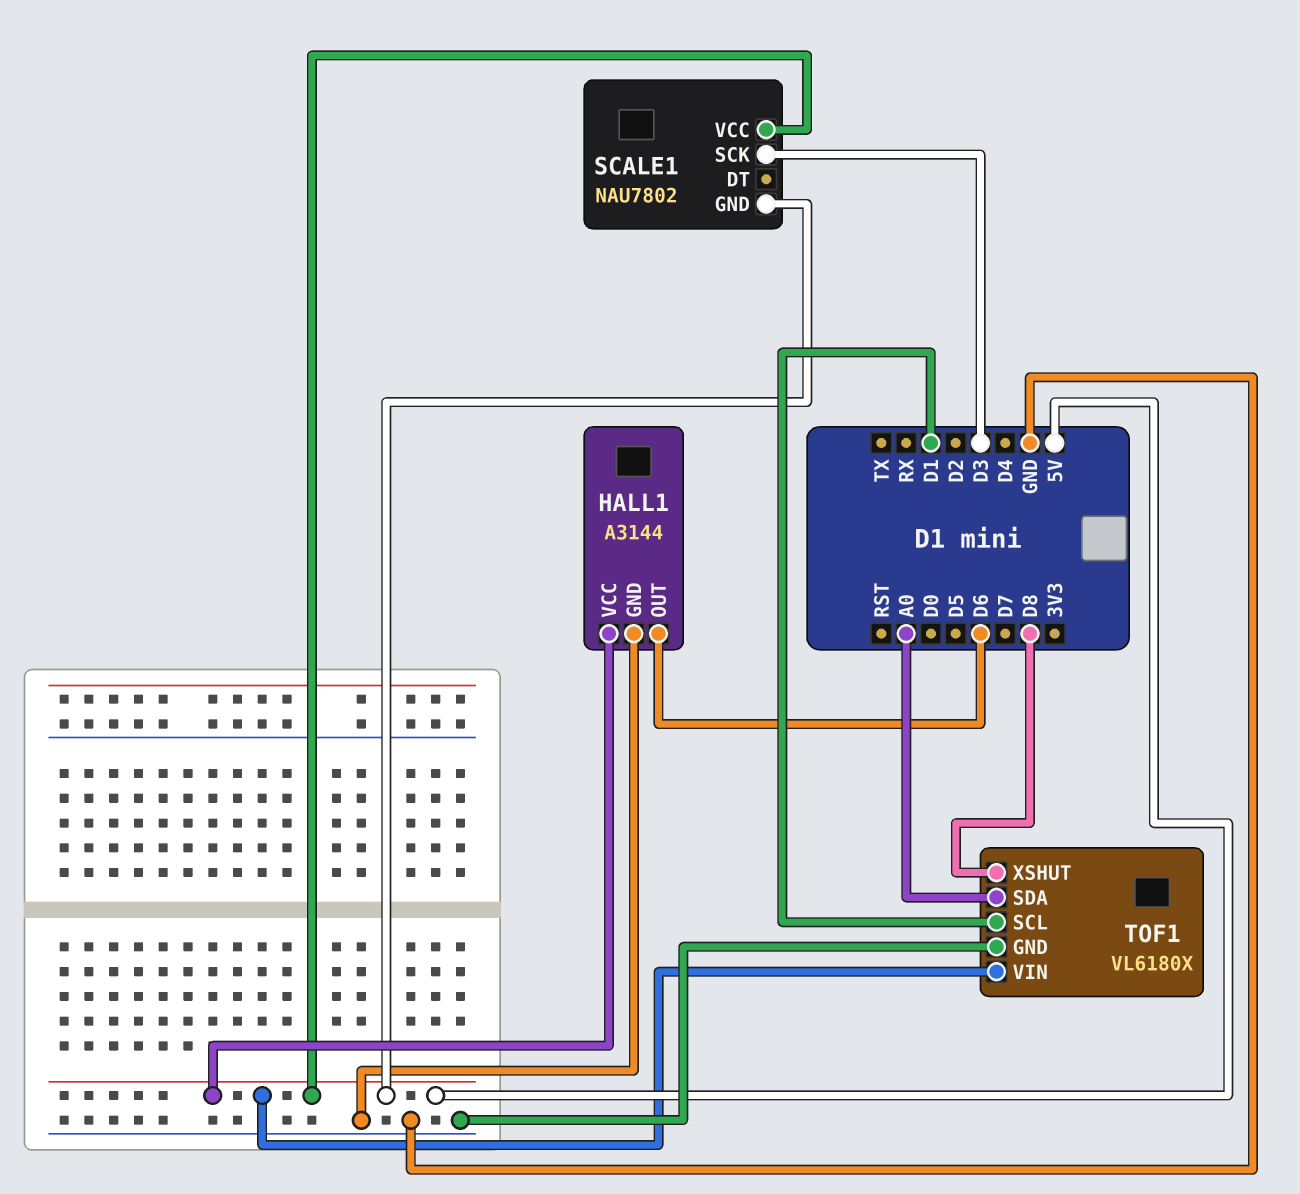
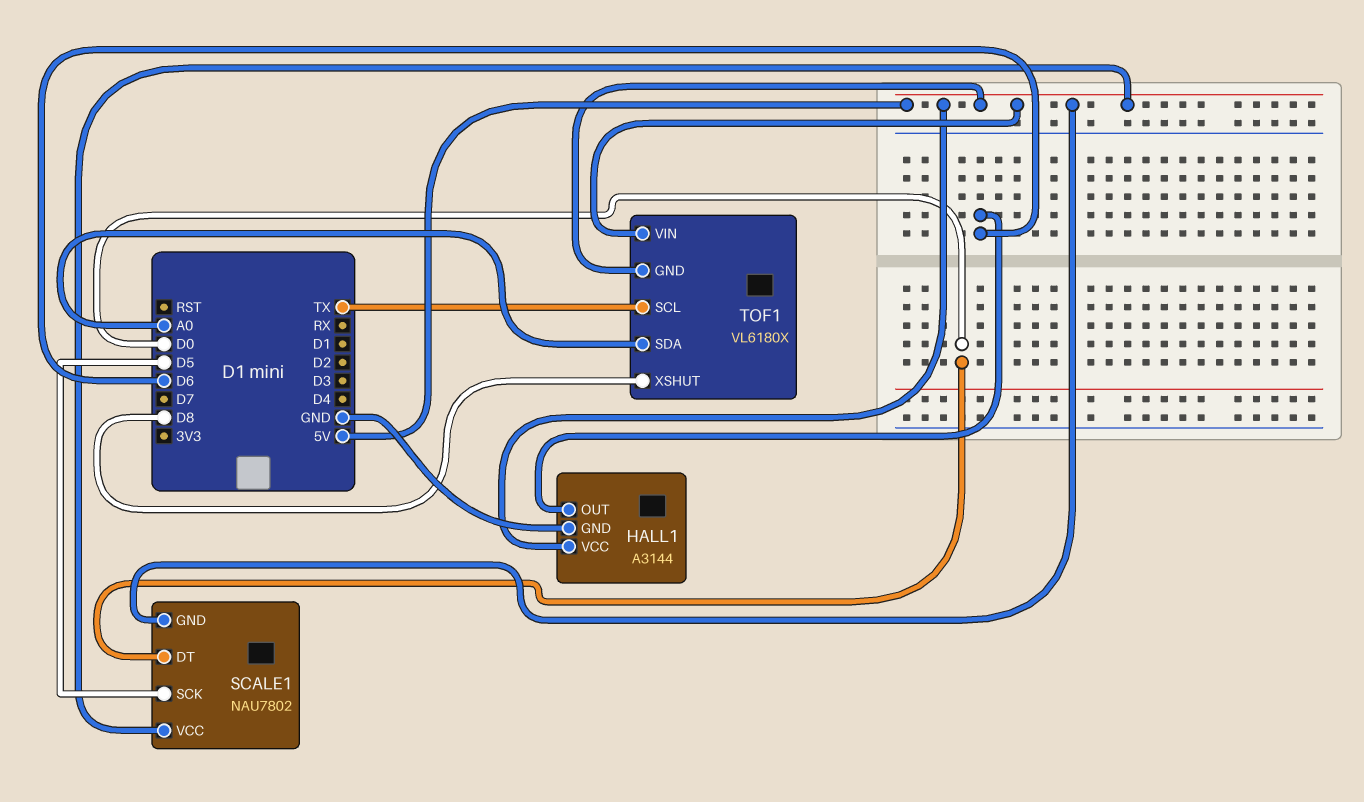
SCALE1 pin DT: none -> D0
SCALE1 pin SCK: D3 -> D5
TOF1 pin GND: GND -> 5V
TOF1 pin SCL: D1 -> TX

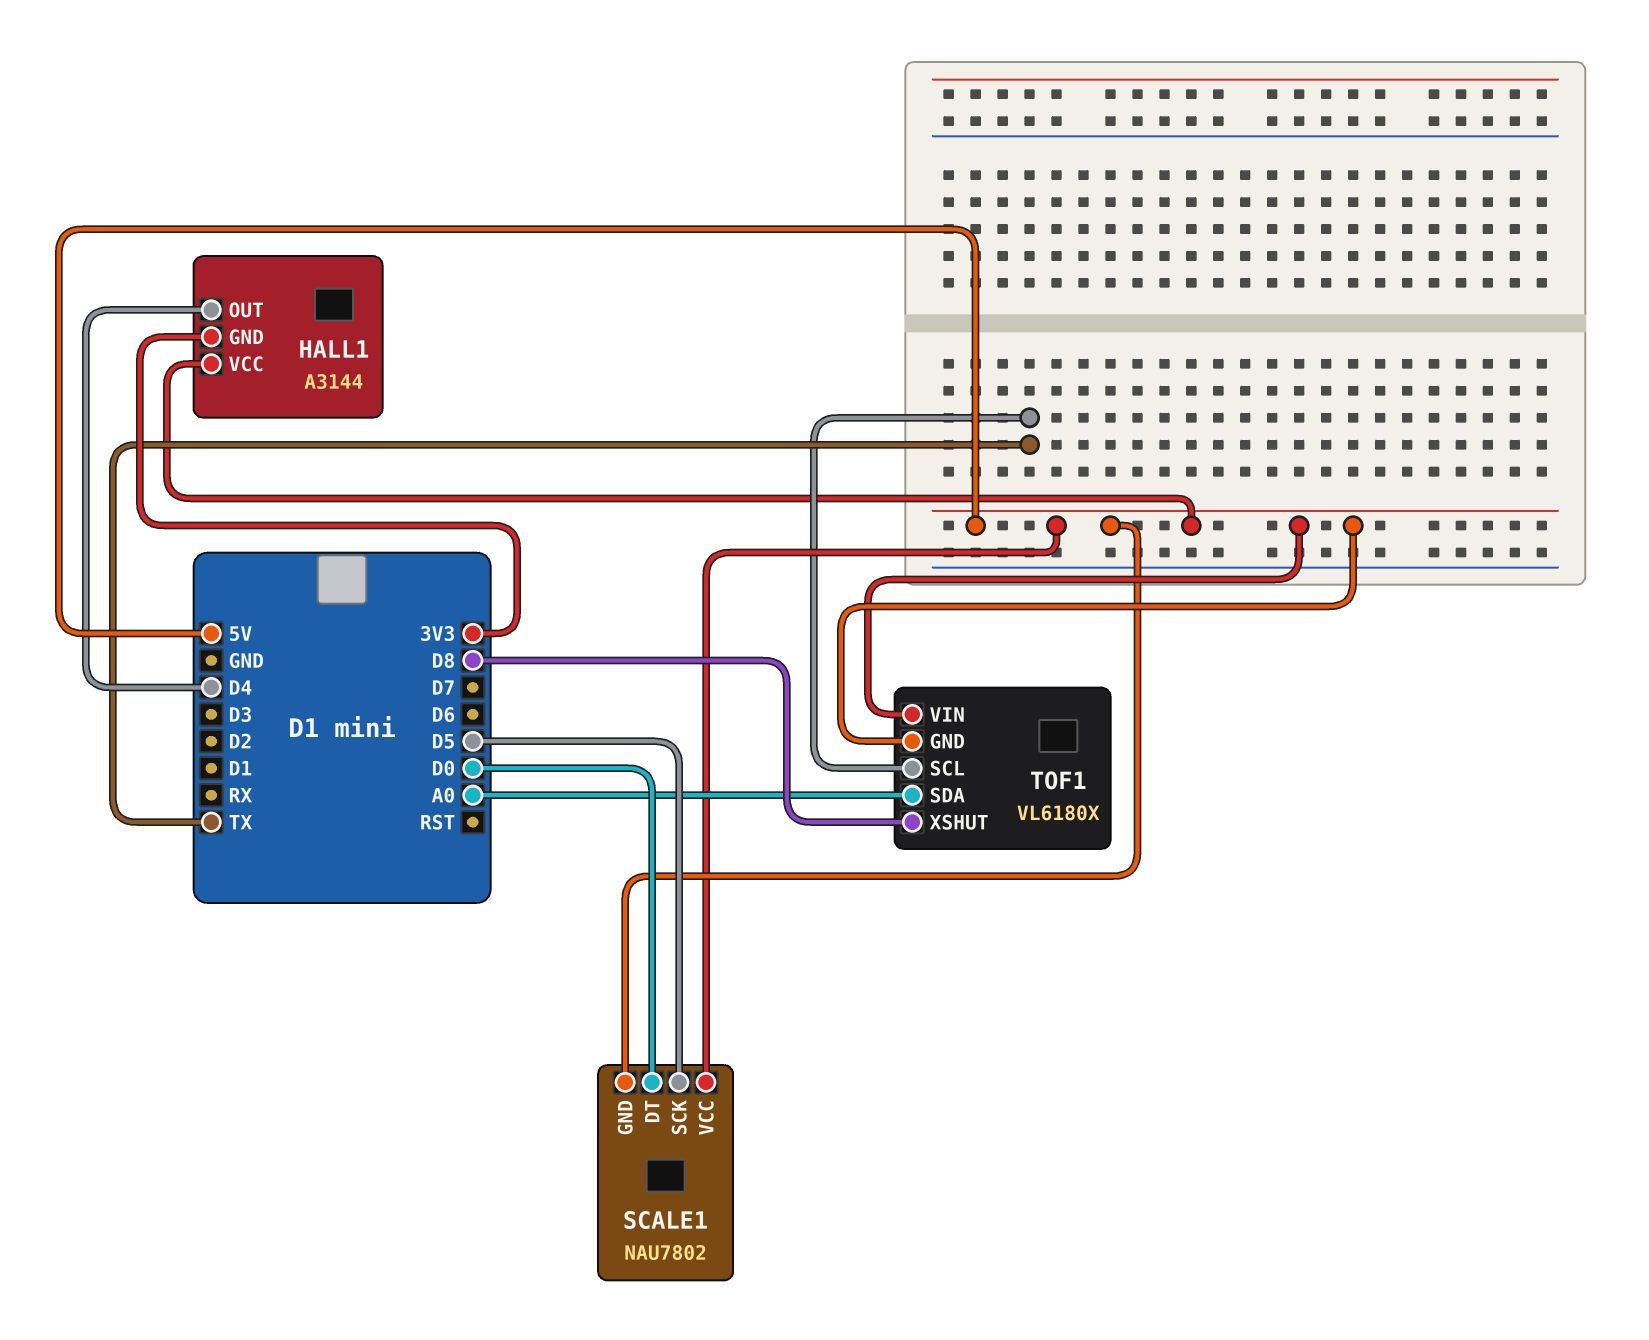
HALL1 pin GND: GND -> 3V3
HALL1 pin OUT: D6 -> D4

